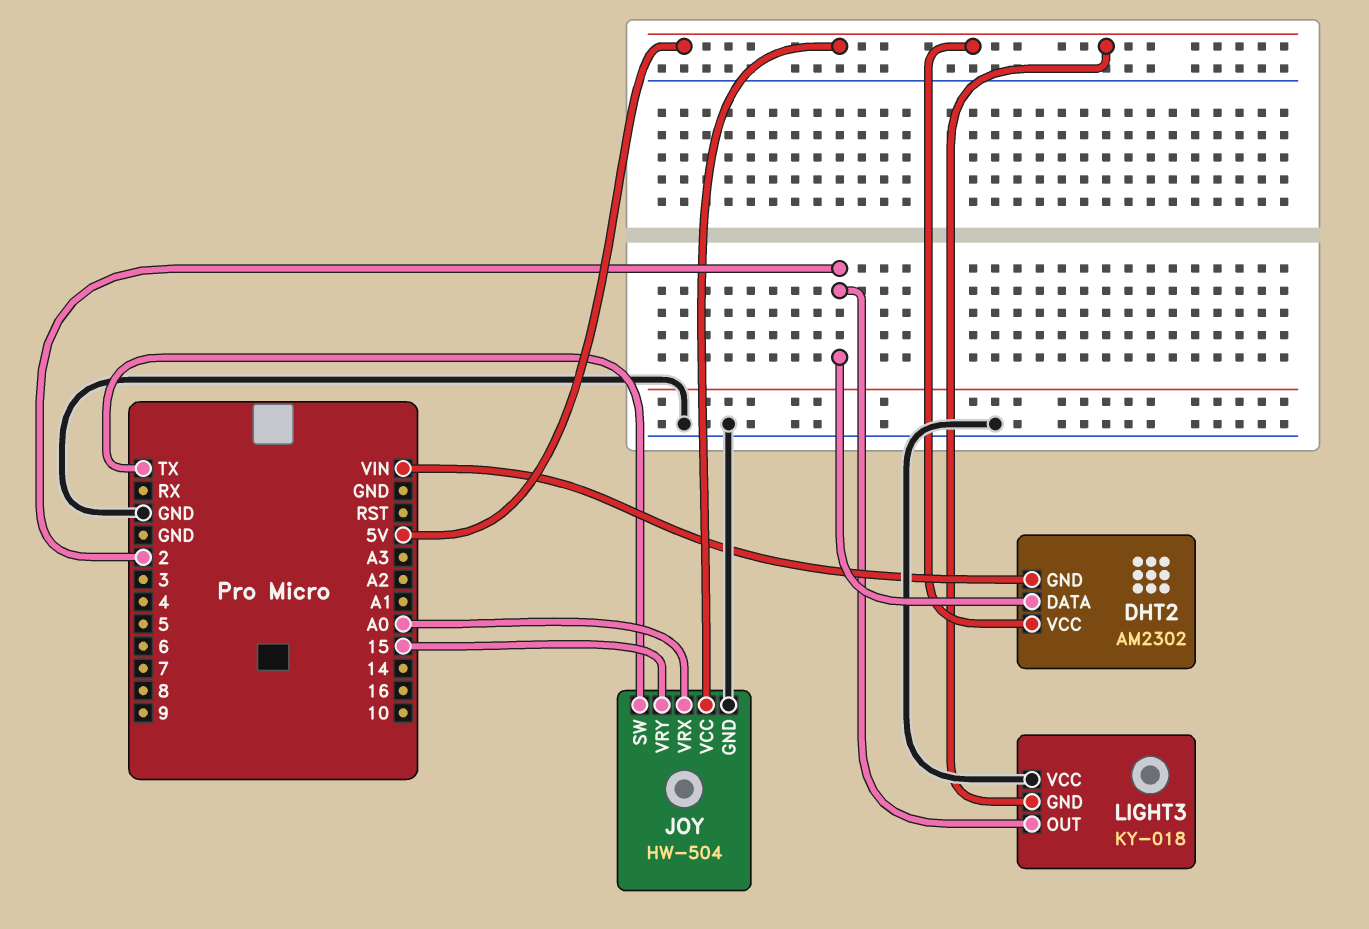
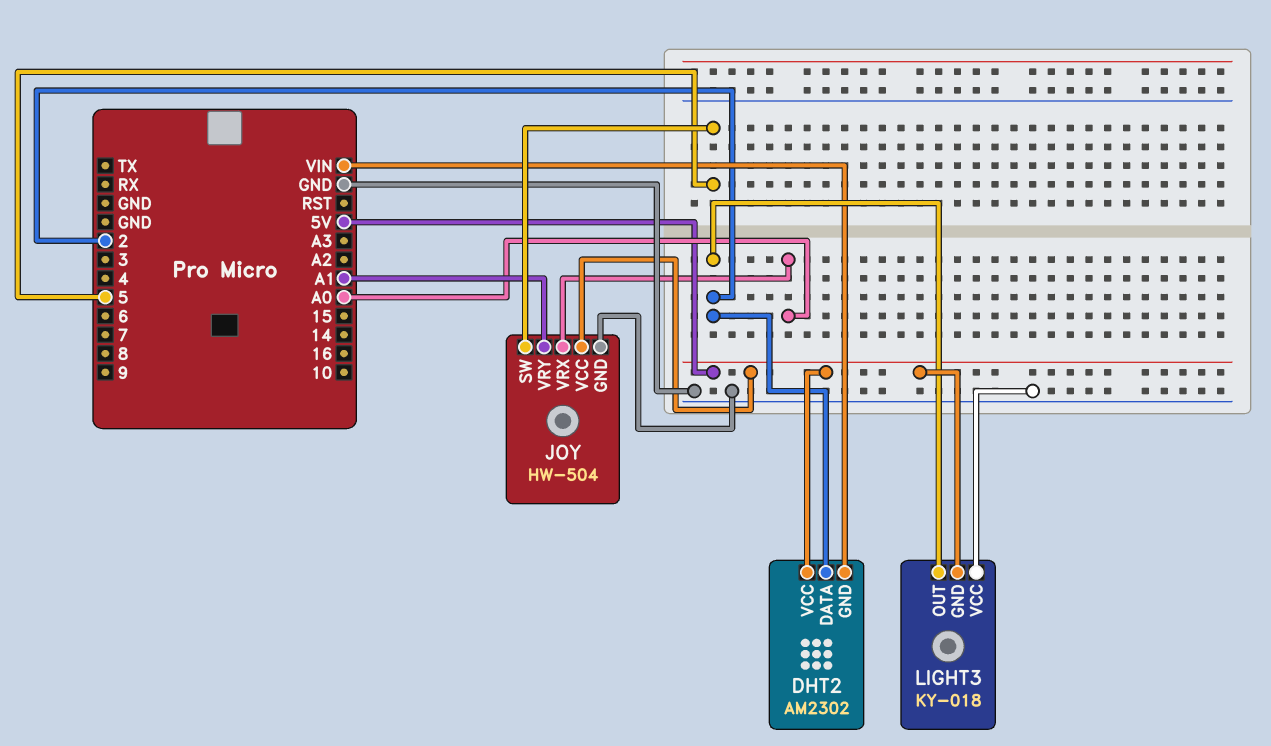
JOY pin SW: TX -> 5
JOY pin VRY: 15 -> A1

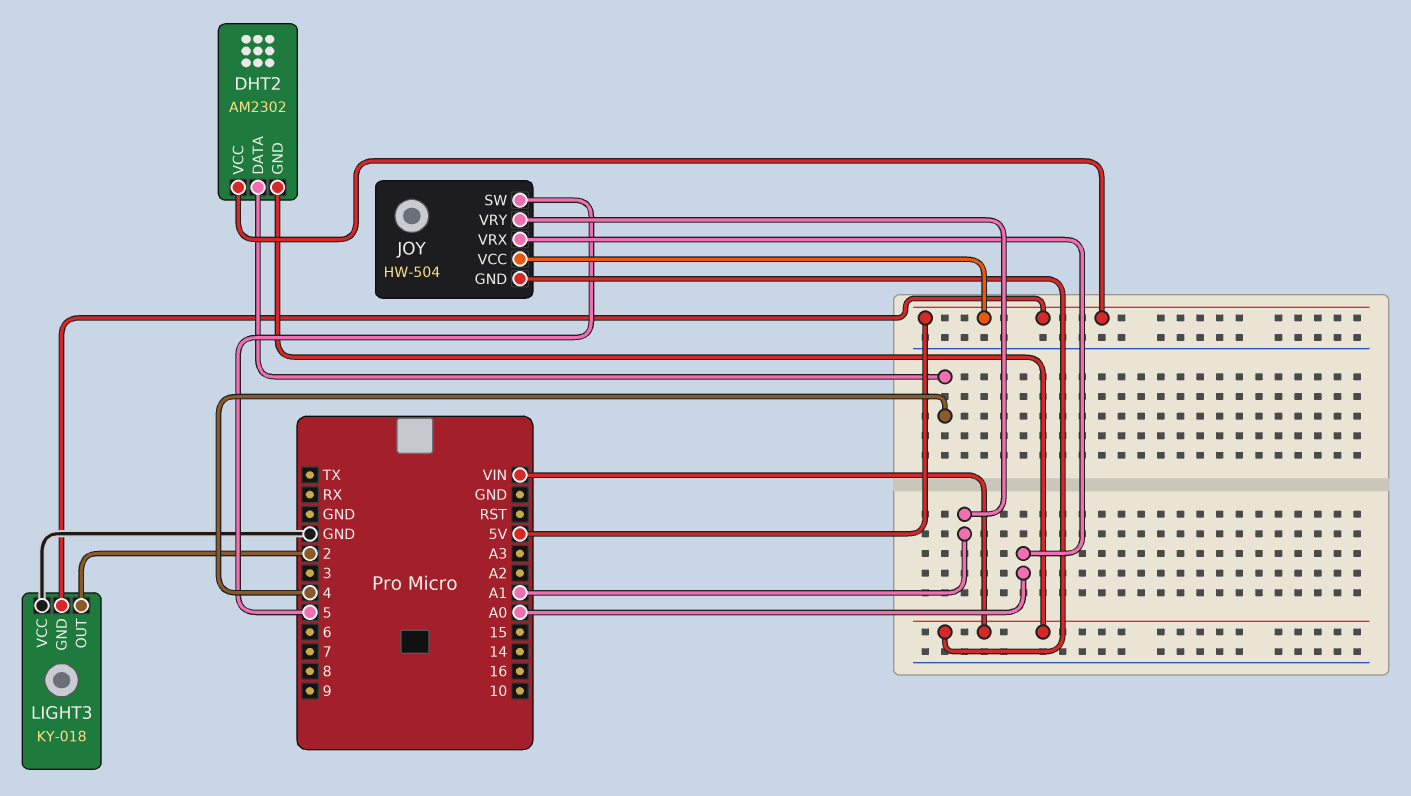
DHT2 pin DATA: 2 -> 4
JOY pin GND: GND -> VIN

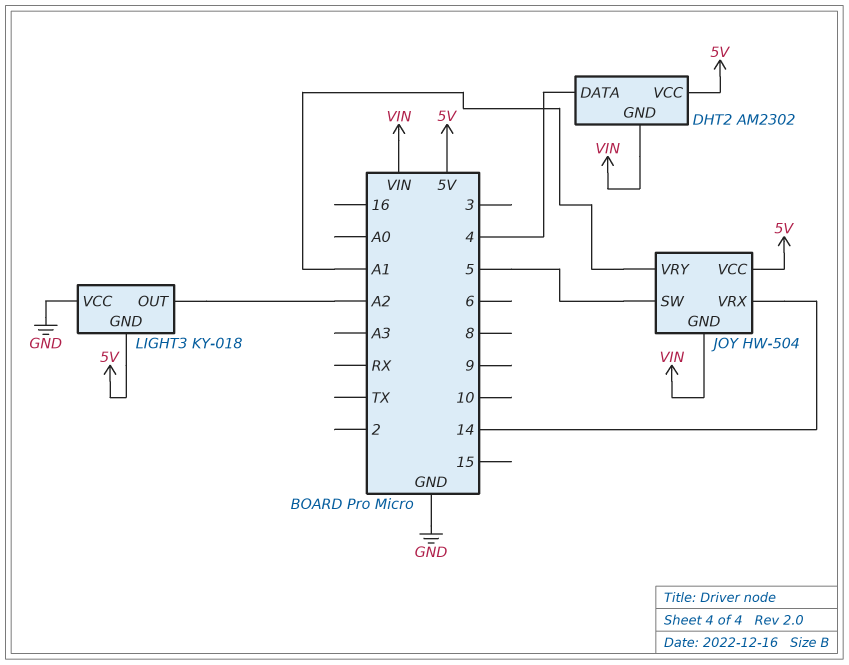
JOY pin VRX: A0 -> 14
LIGHT3 pin OUT: 2 -> A2

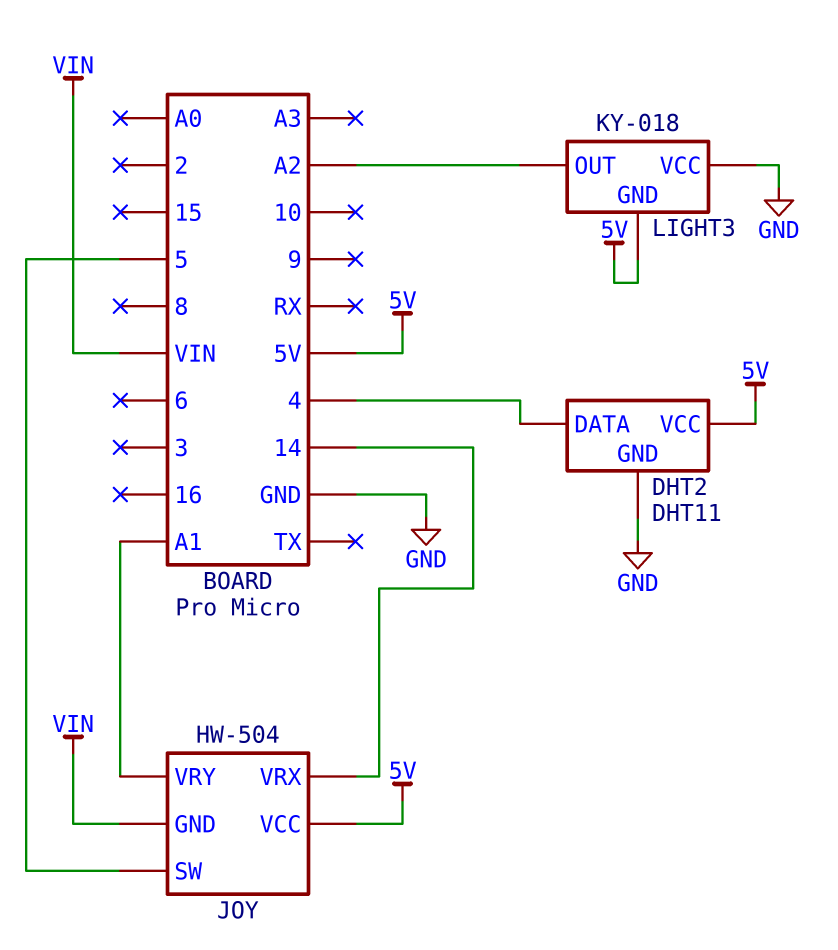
DHT2: AM2302 -> DHT11
DHT2 pin GND: VIN -> GND

